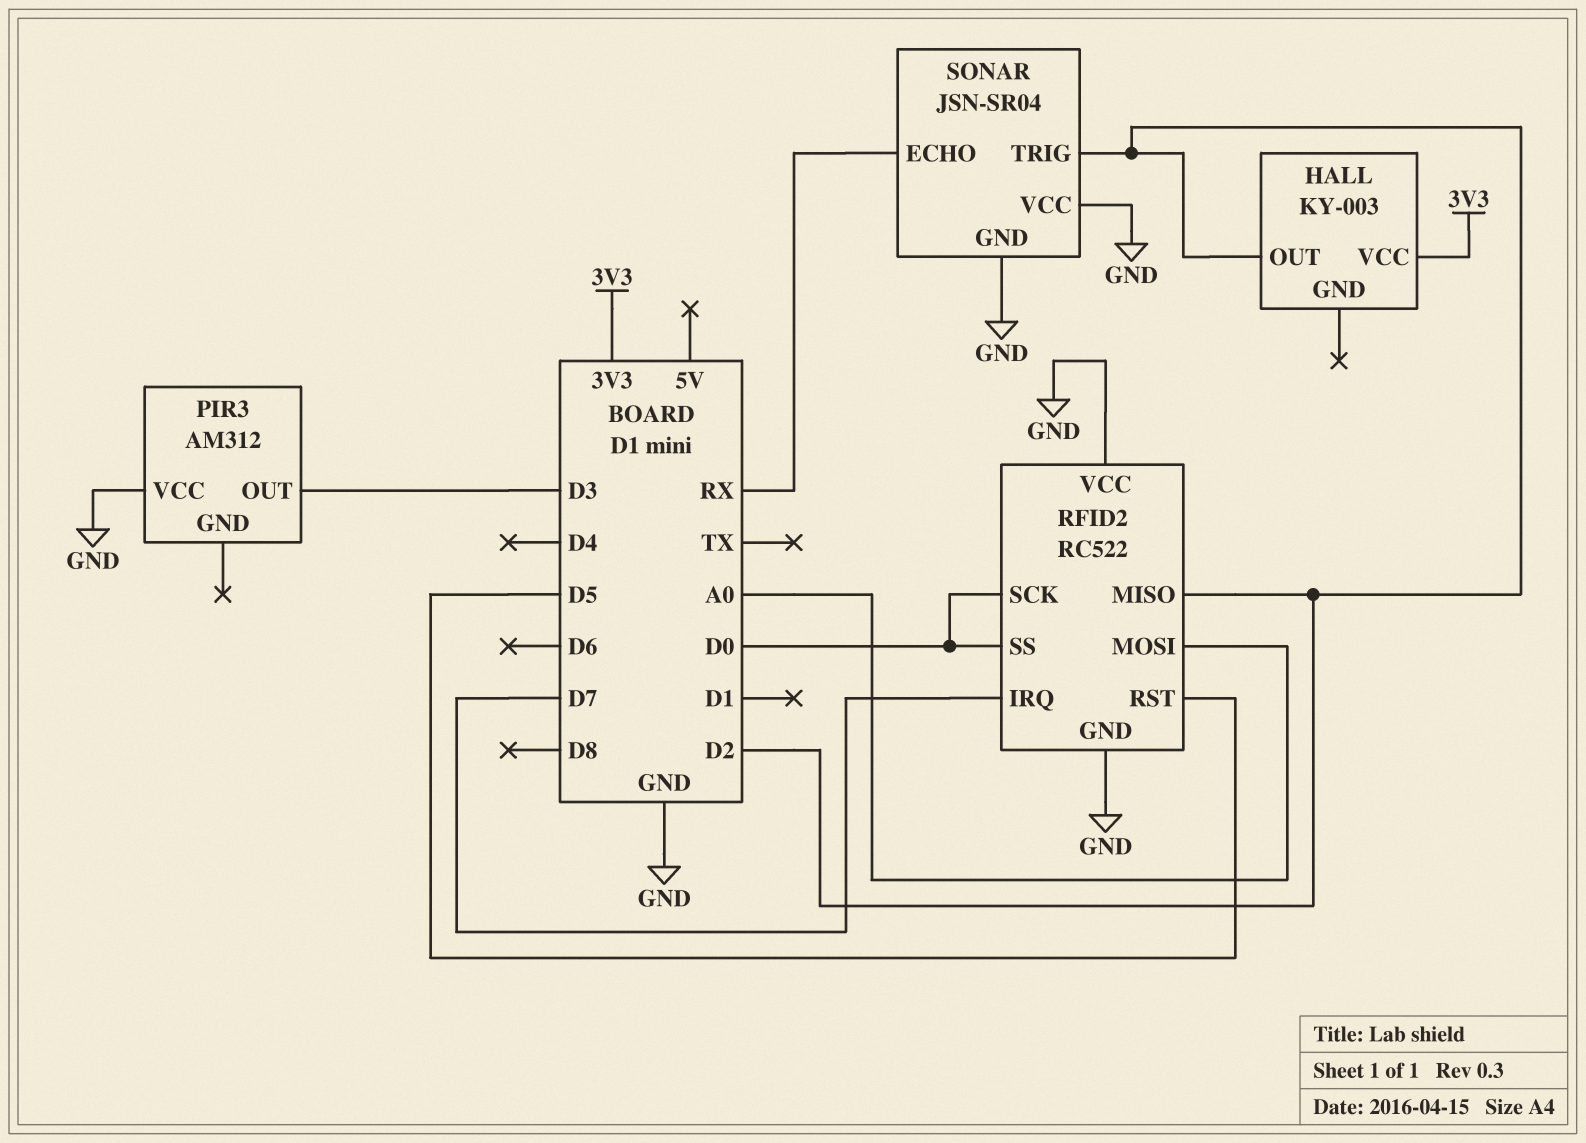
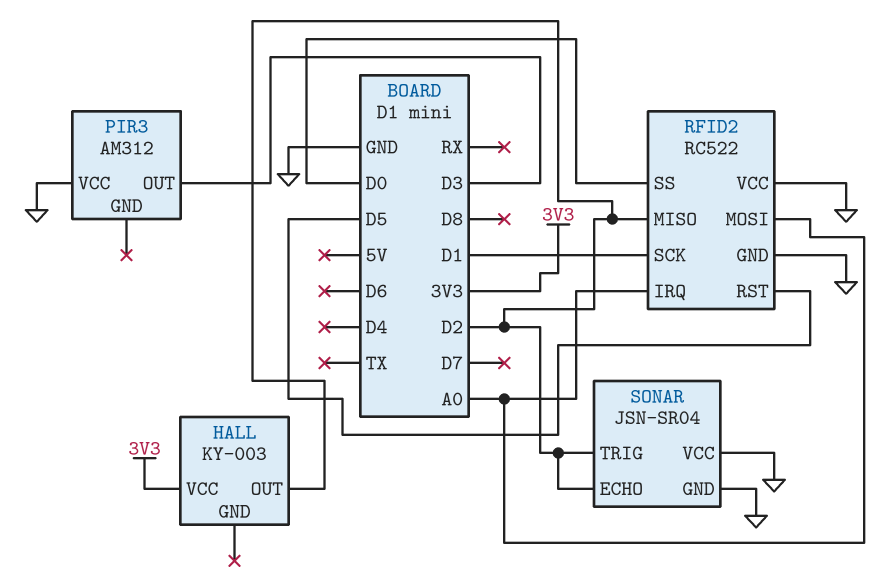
RFID2 pin IRQ: D7 -> A0
RFID2 pin SCK: D0 -> D1
SONAR pin ECHO: RX -> D2

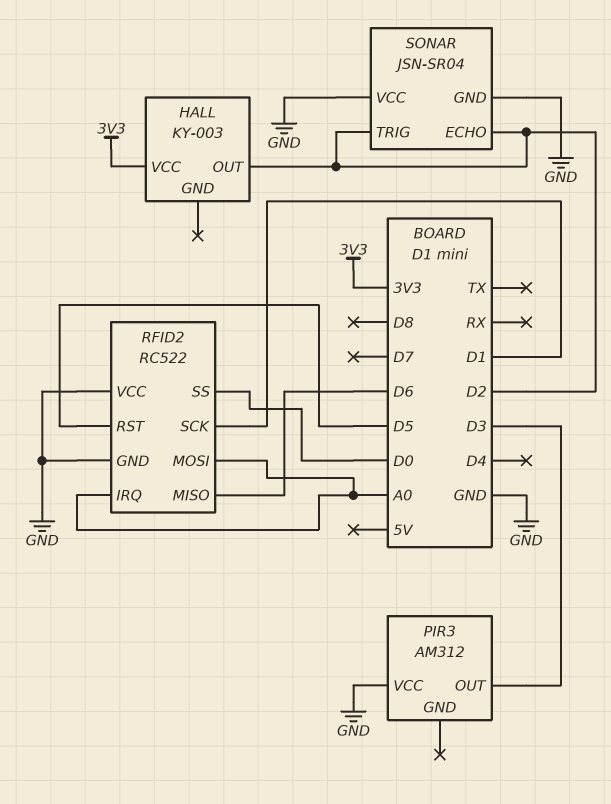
RFID2 pin MISO: D2 -> D6

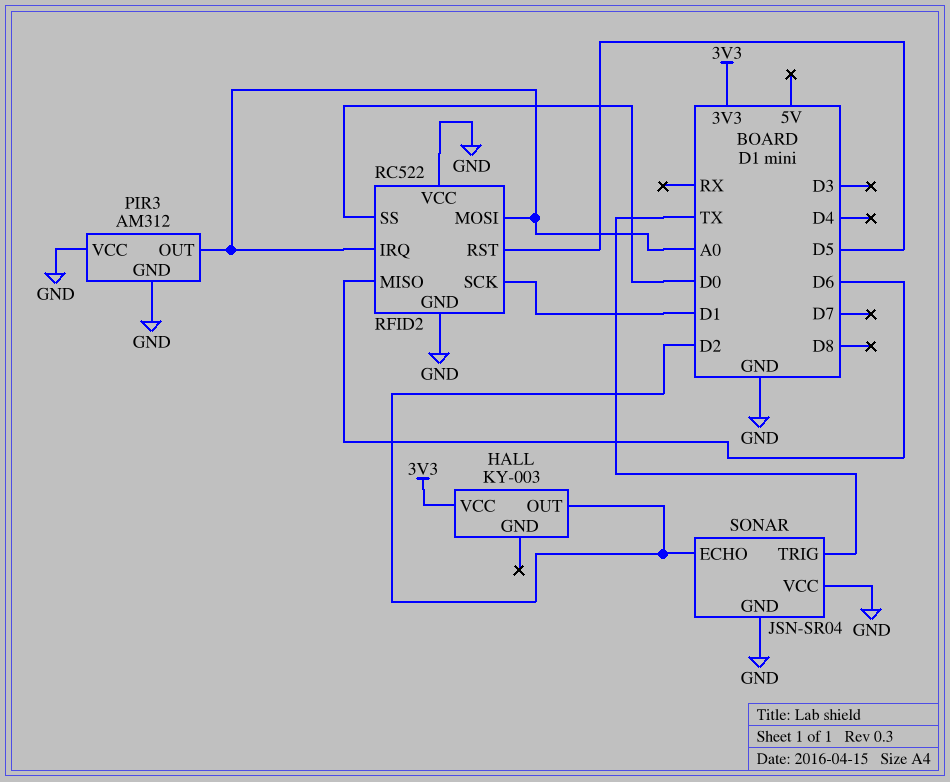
PIR3 pin GND: none -> GND
PIR3 pin OUT: D3 -> A0
SONAR pin TRIG: D2 -> TX

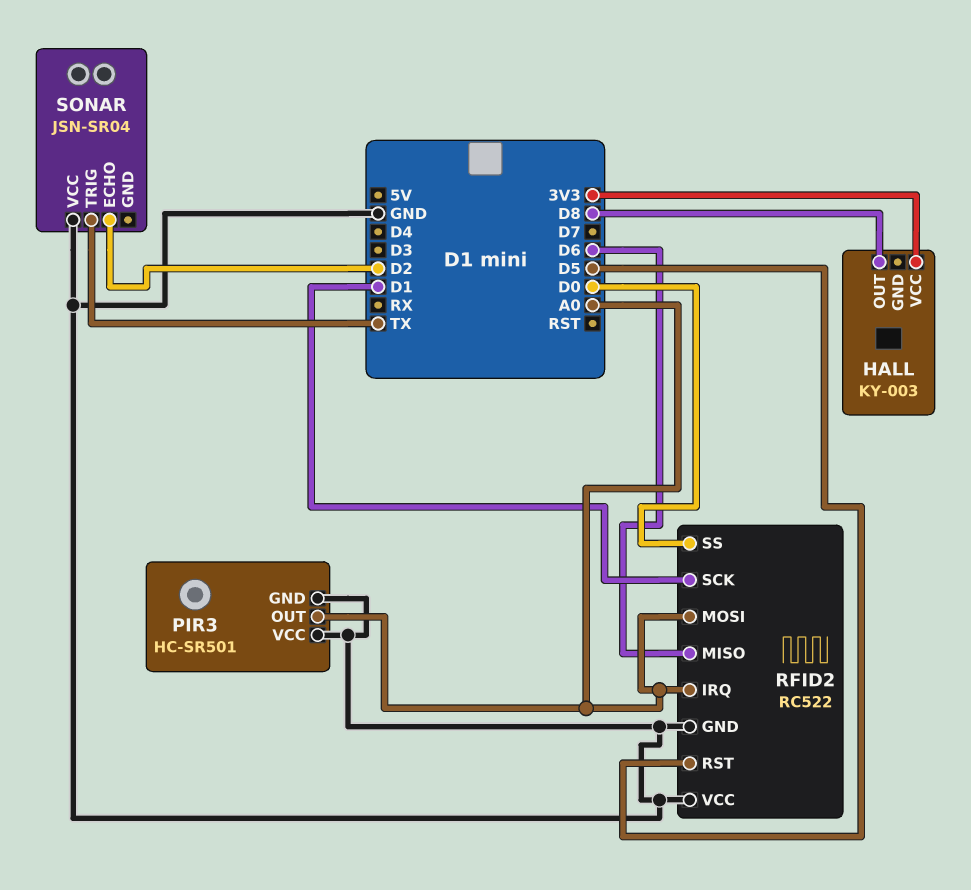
HALL pin OUT: D2 -> D8
PIR3: AM312 -> HC-SR501
SONAR pin GND: GND -> none

